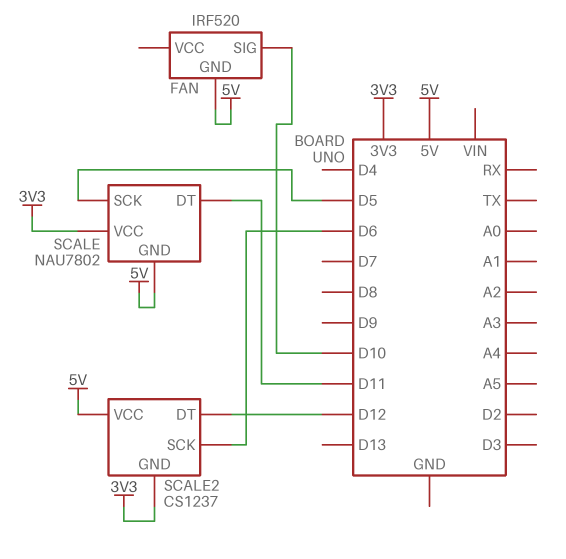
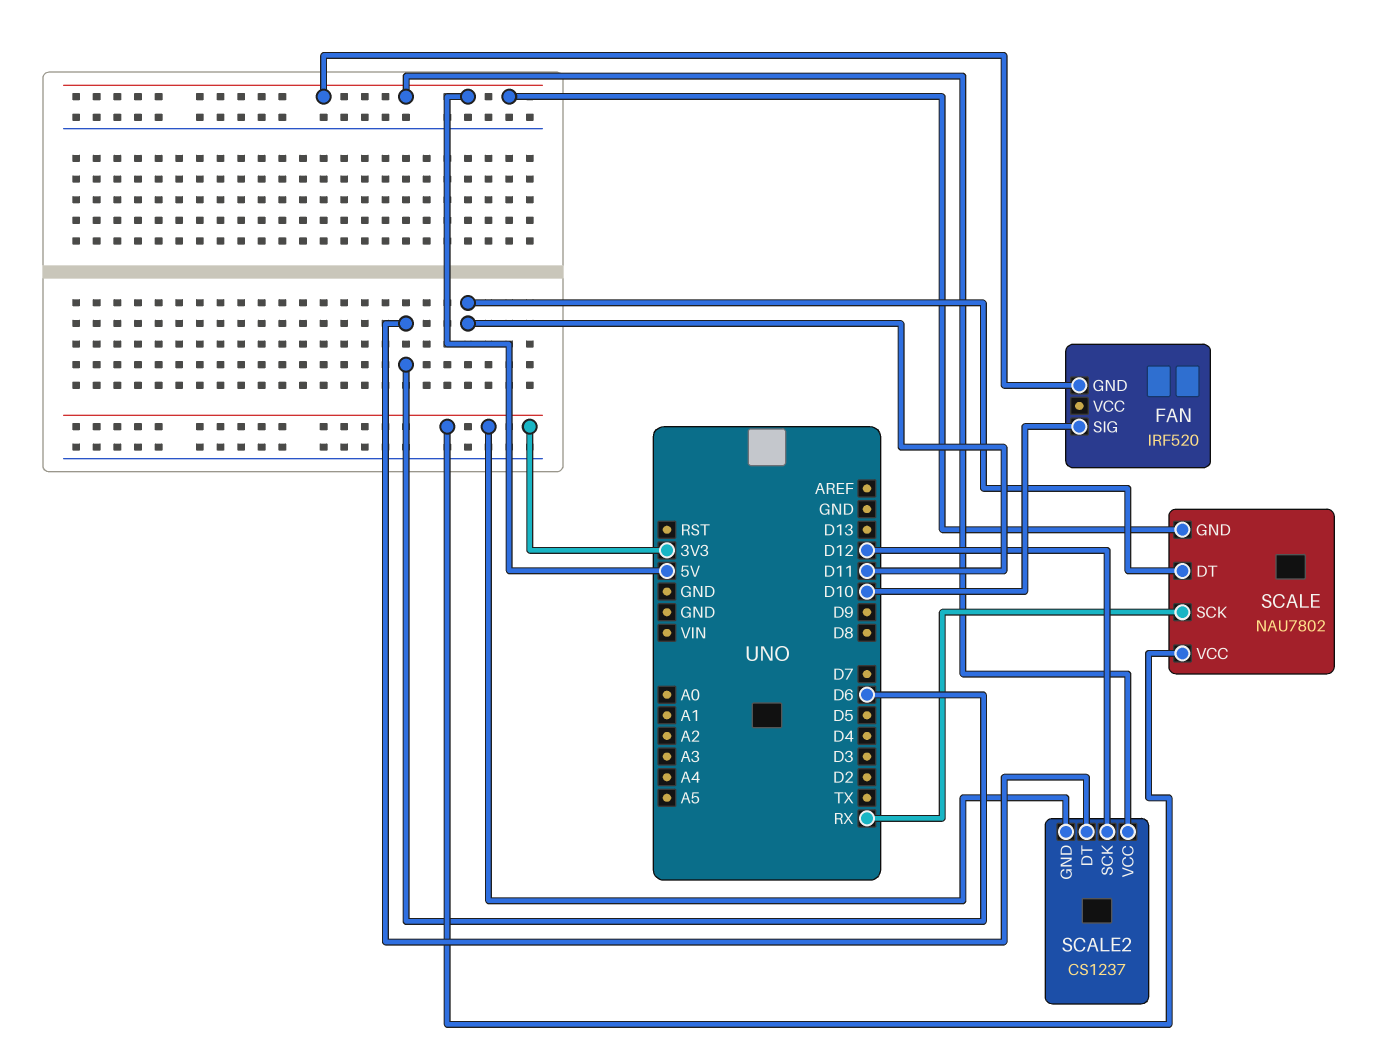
SCALE pin SCK: D5 -> RX
SCALE2 pin DT: D12 -> D6
SCALE2 pin SCK: D6 -> D12

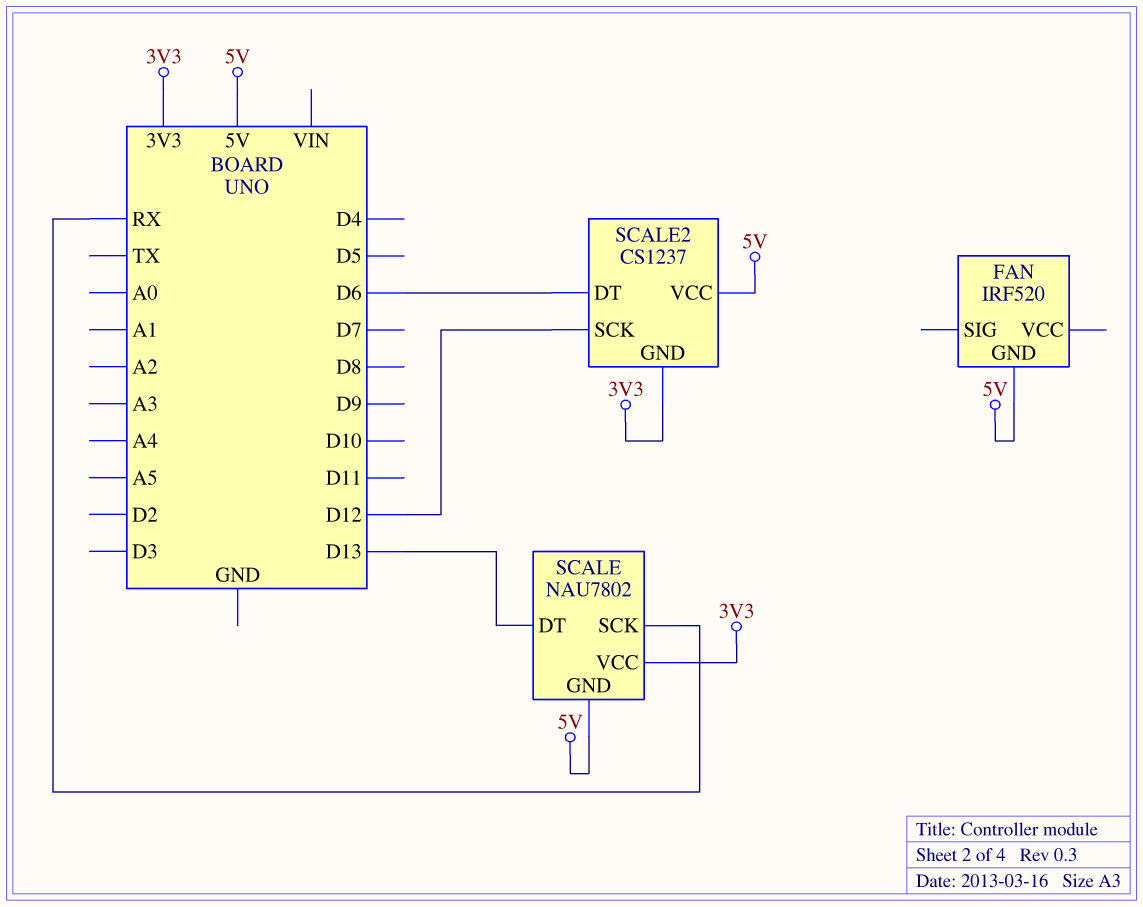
FAN pin SIG: D10 -> none
SCALE pin DT: D11 -> D13

